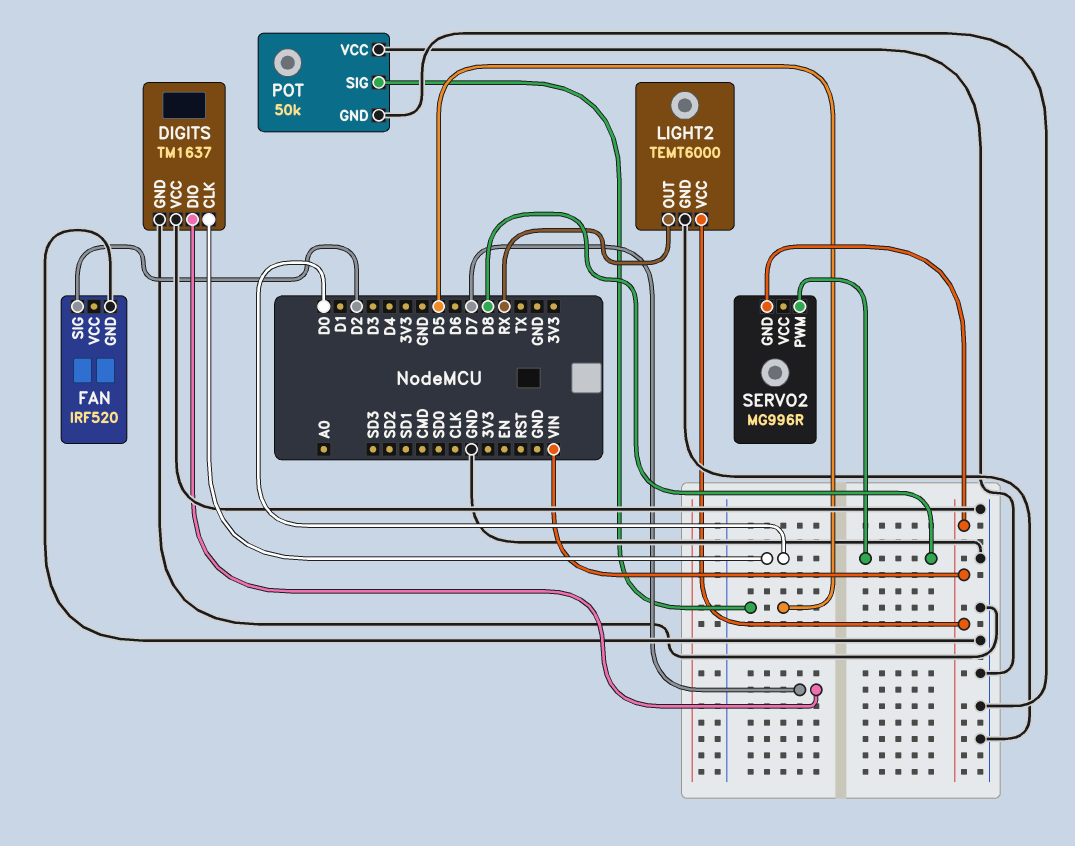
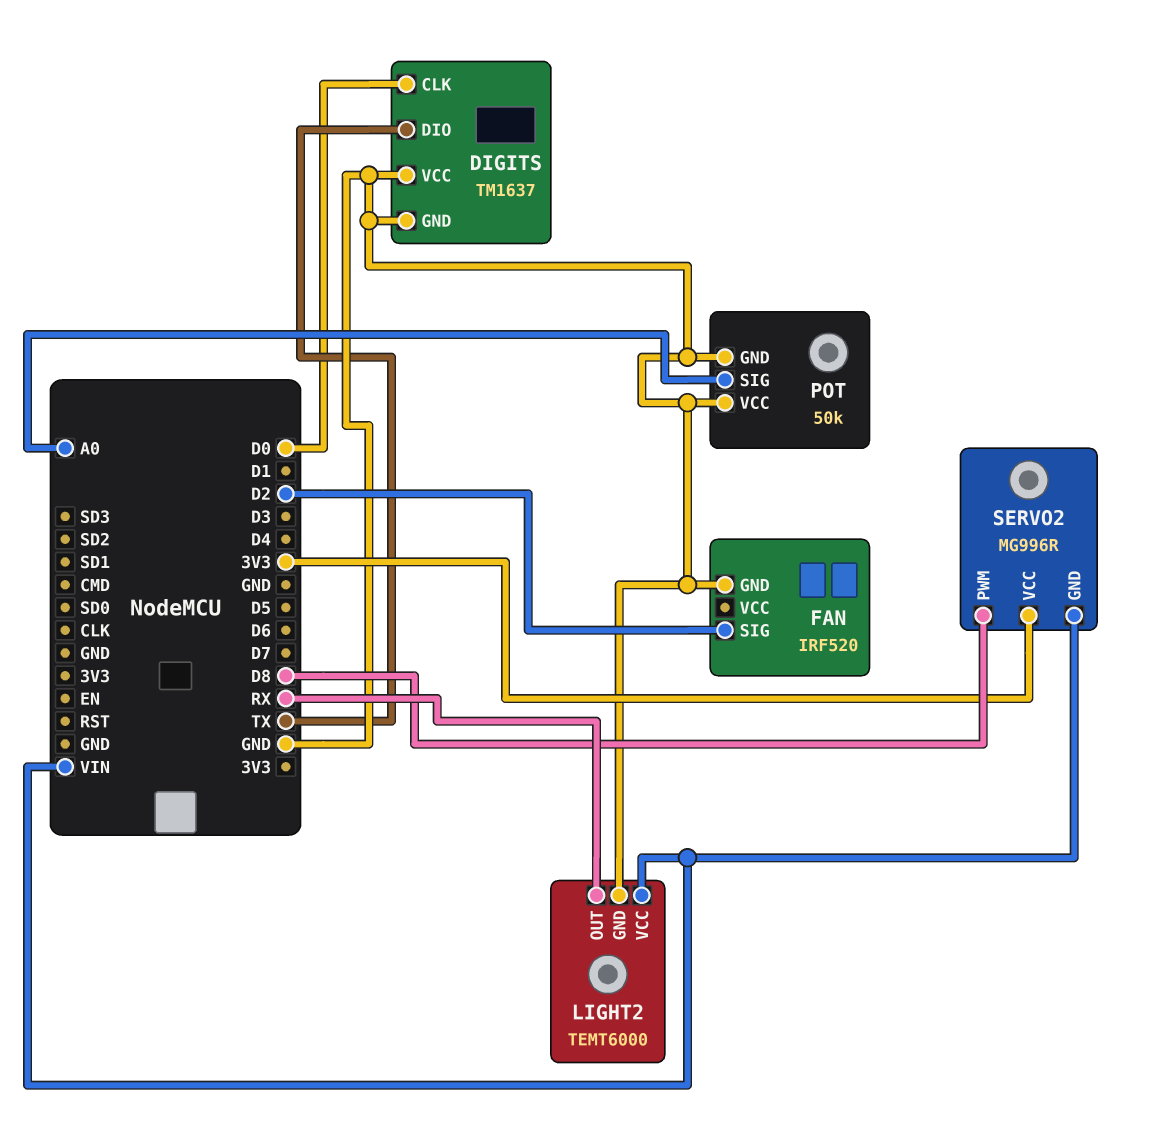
DIGITS pin DIO: D7 -> TX
POT pin SIG: D5 -> A0
SERVO2 pin VCC: none -> 3V3

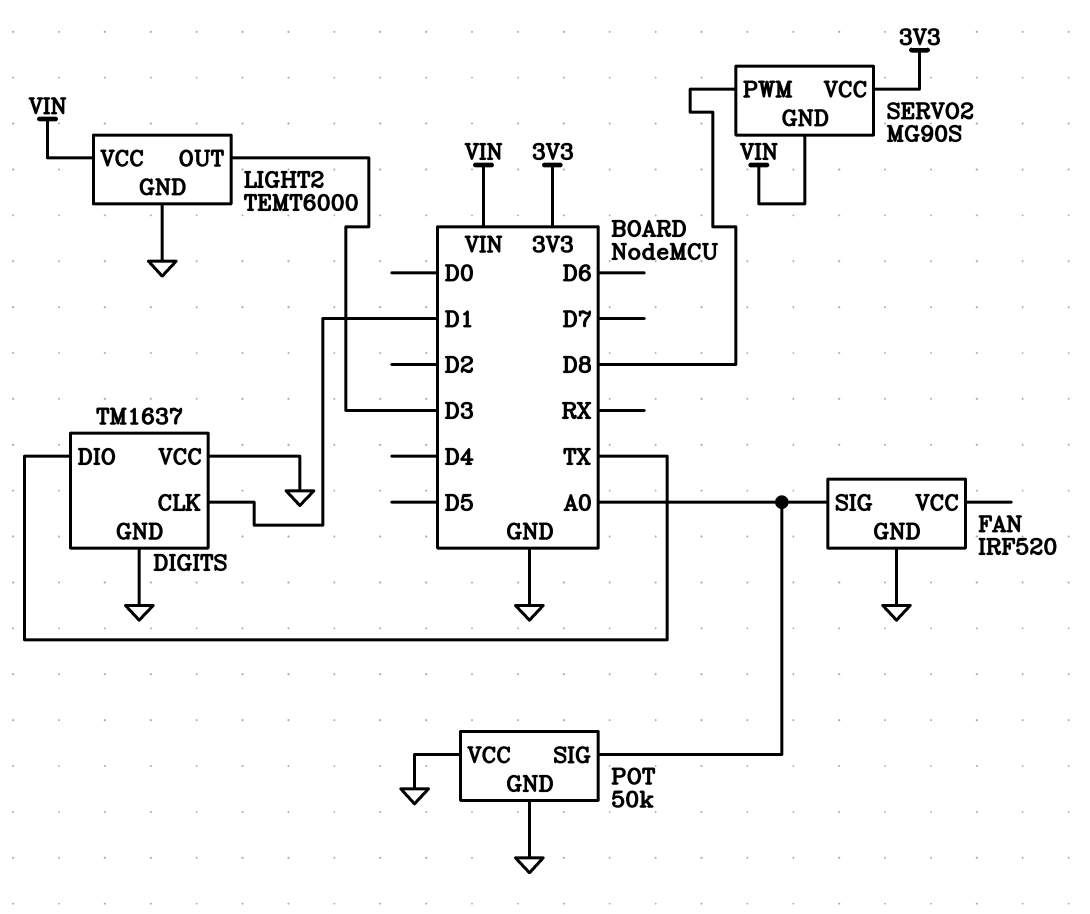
DIGITS pin CLK: D0 -> D1
FAN pin SIG: D2 -> A0
LIGHT2 pin OUT: RX -> D3
SERVO2: MG996R -> MG90S

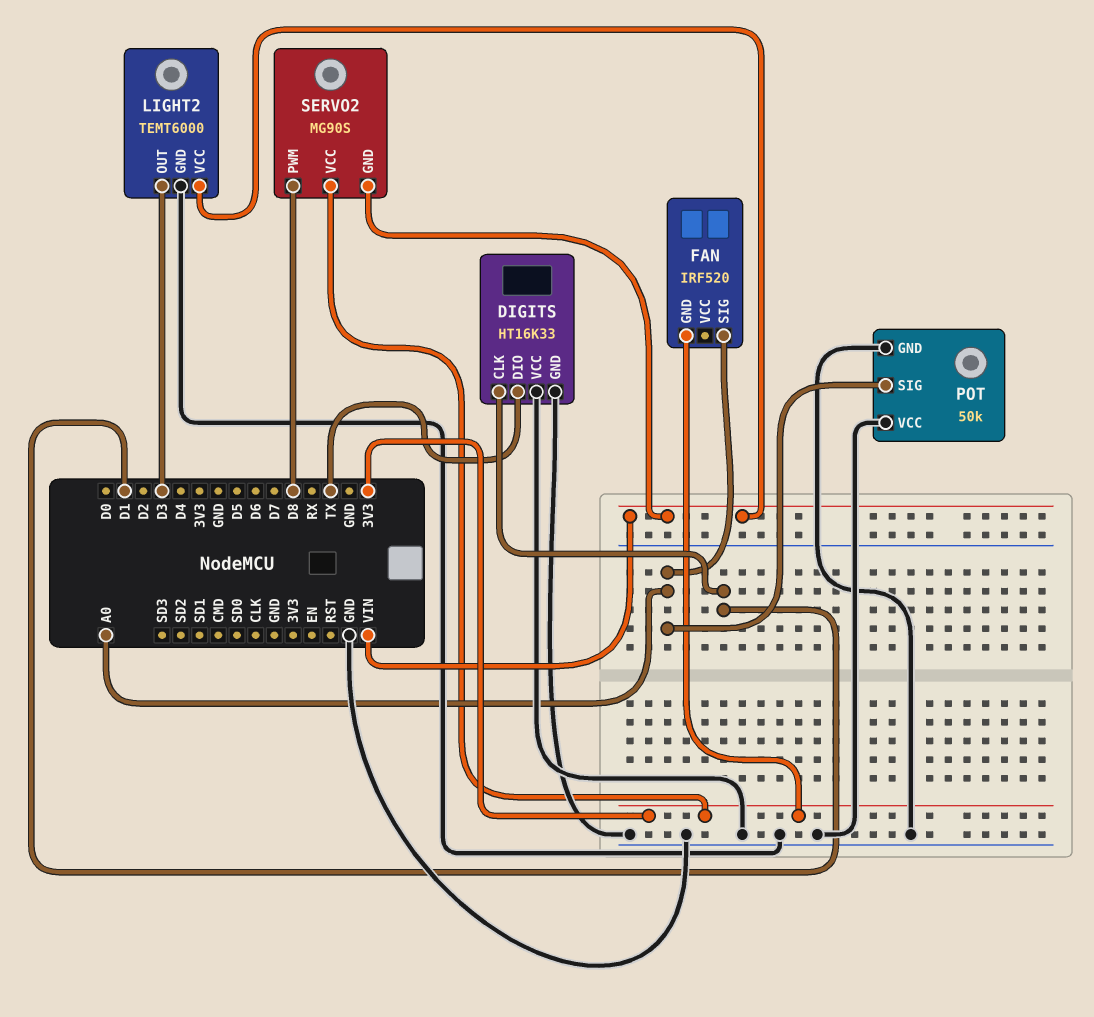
DIGITS: TM1637 -> HT16K33
FAN pin GND: GND -> 3V3

